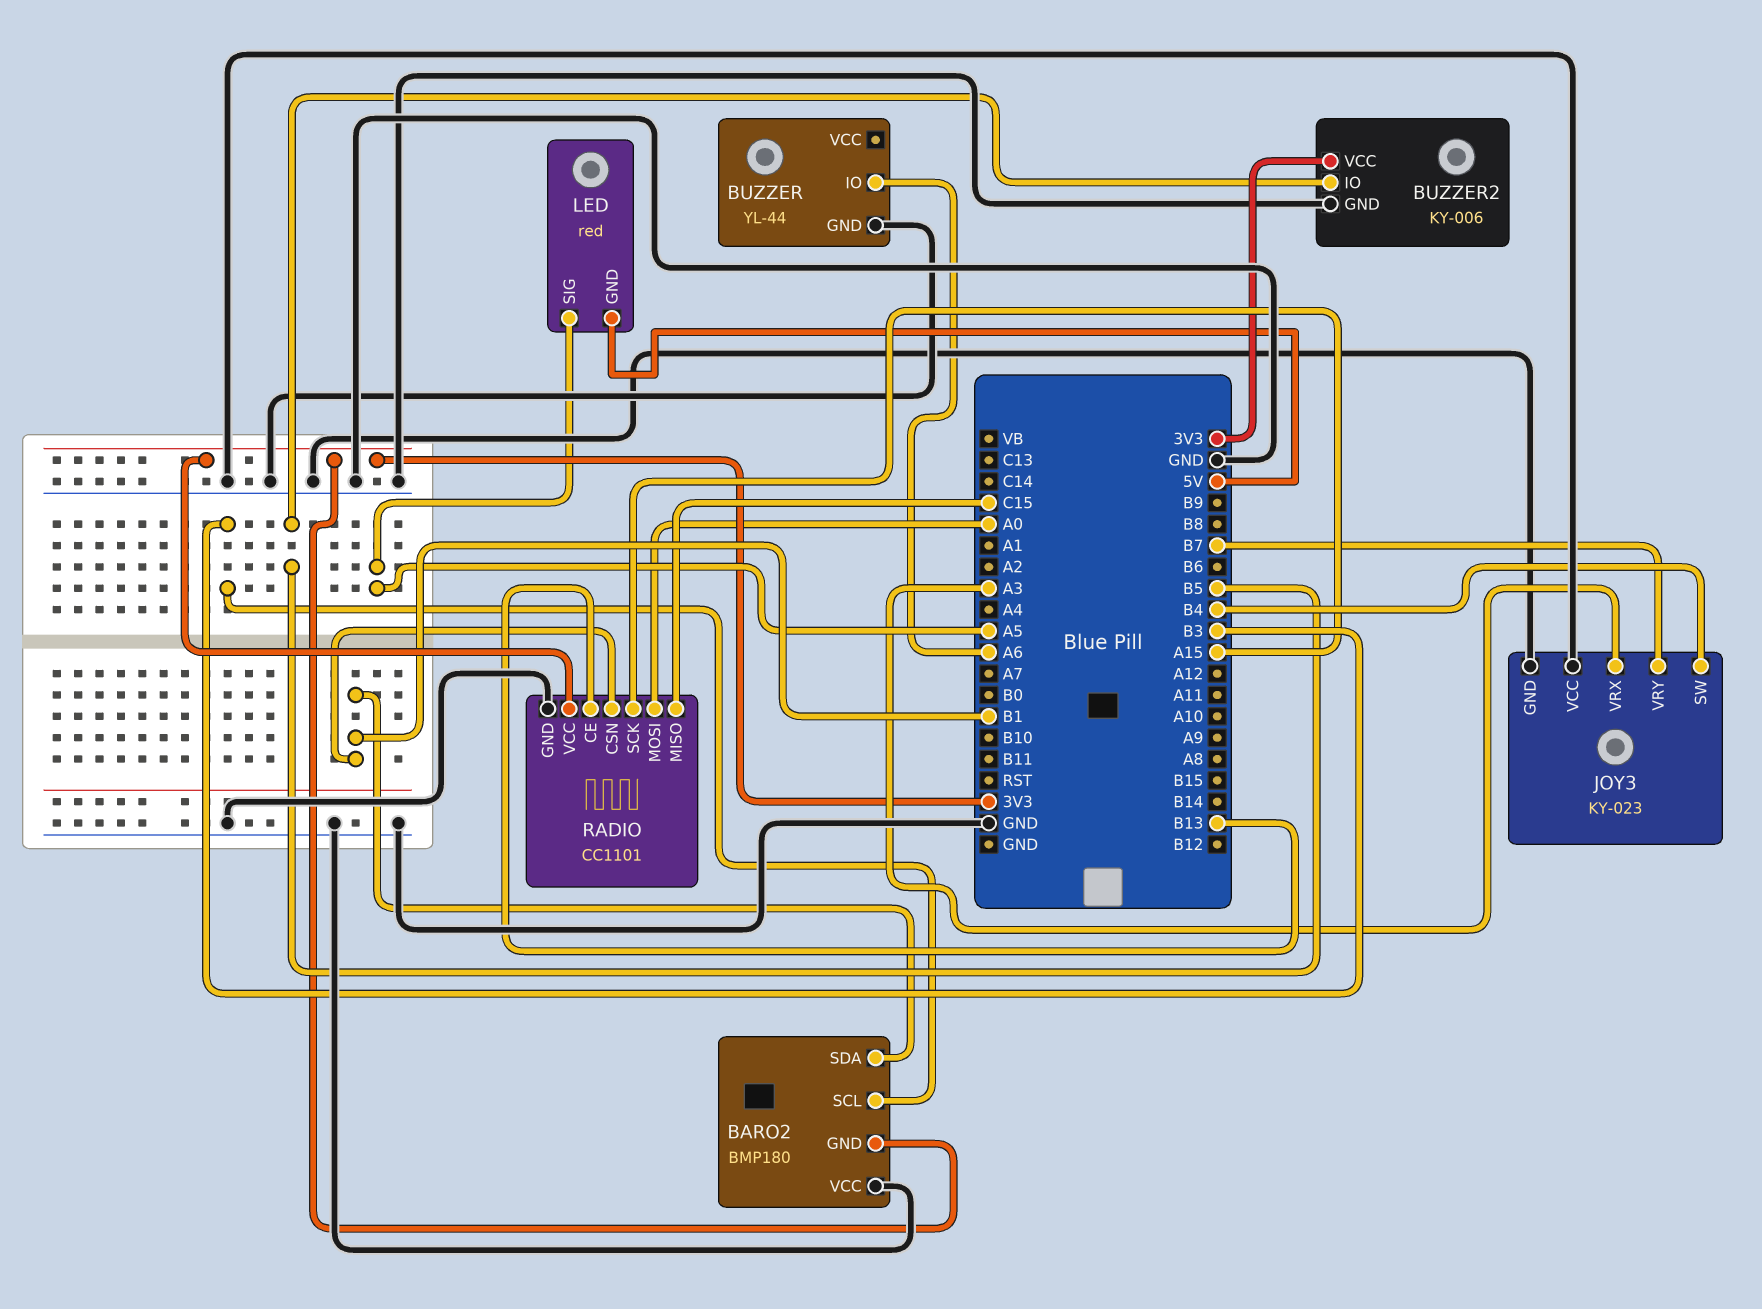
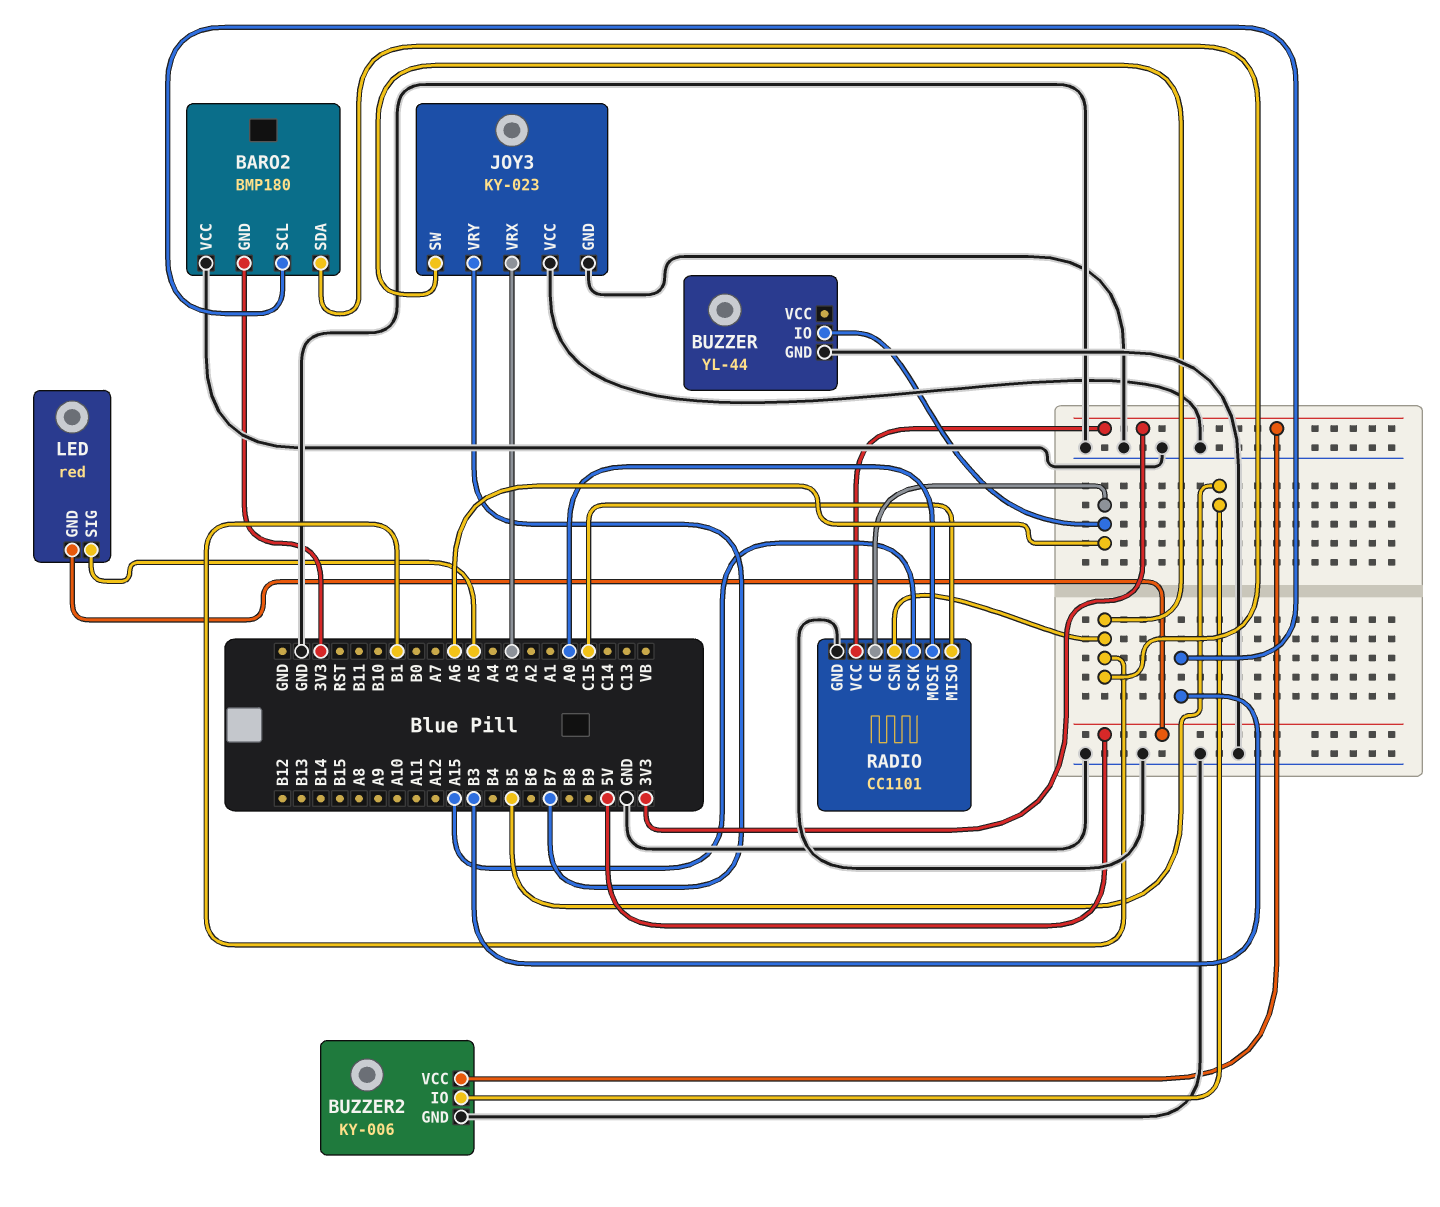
JOY3 pin SW: B4 -> B1
RADIO pin CE: B13 -> A6

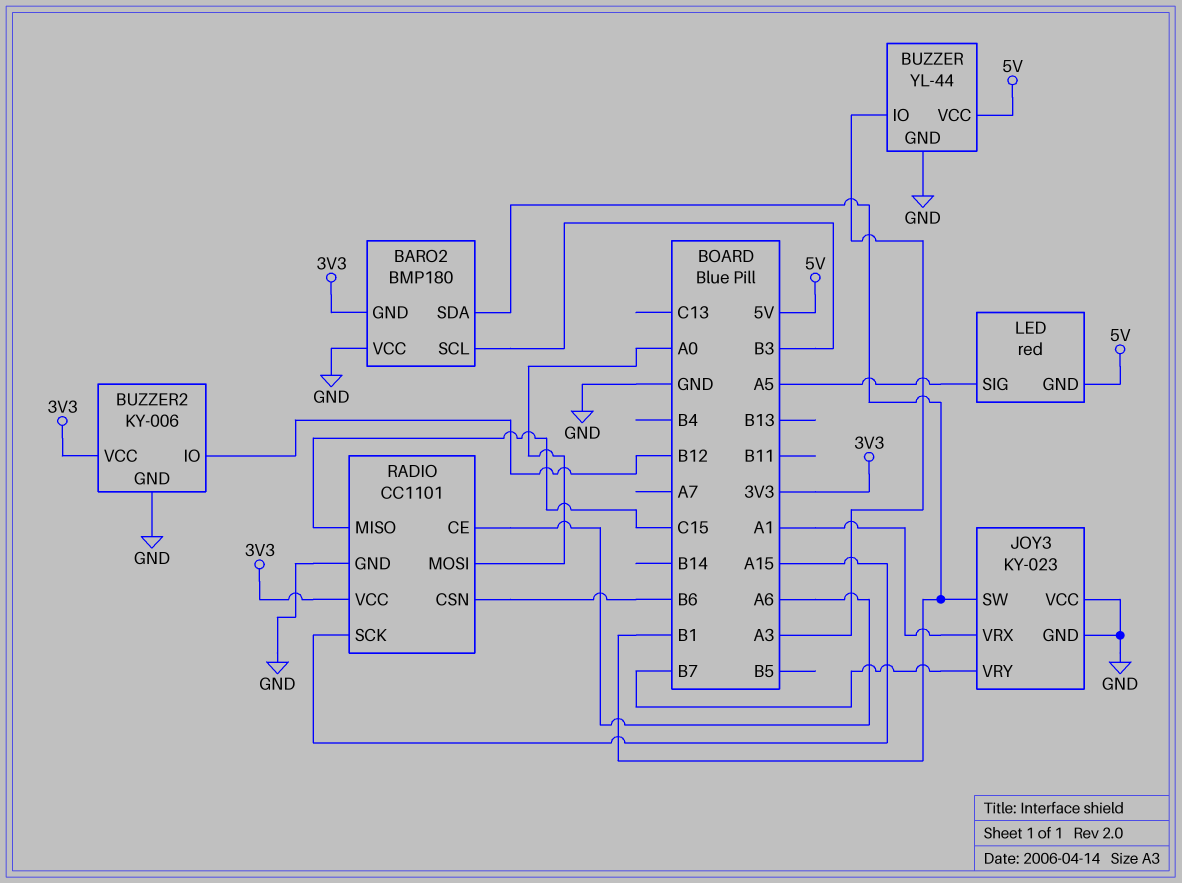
BUZZER pin IO: A6 -> A3
BUZZER pin VCC: none -> 5V
BUZZER2 pin IO: B5 -> B12
JOY3 pin VRX: A3 -> A1
RADIO pin CSN: B1 -> B6

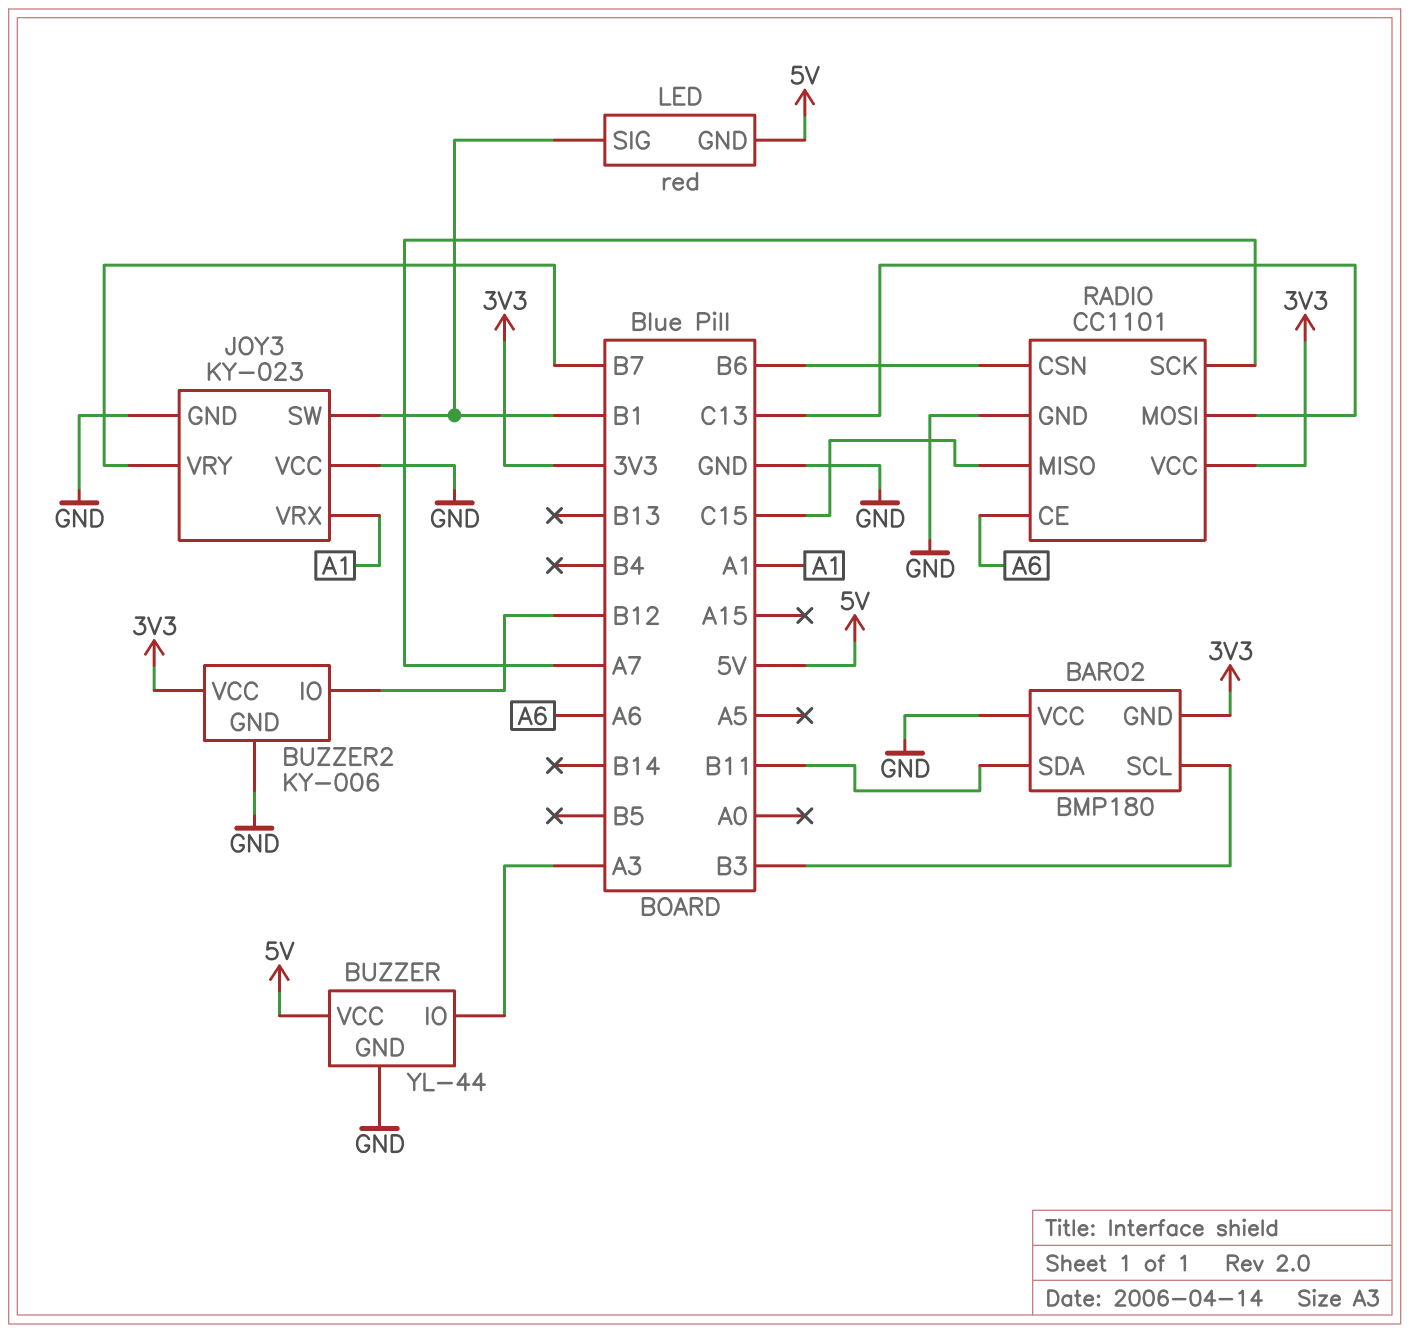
BARO2 pin SDA: B1 -> B11
LED pin SIG: A5 -> B1
RADIO pin MOSI: A0 -> C13
RADIO pin SCK: A15 -> A7

